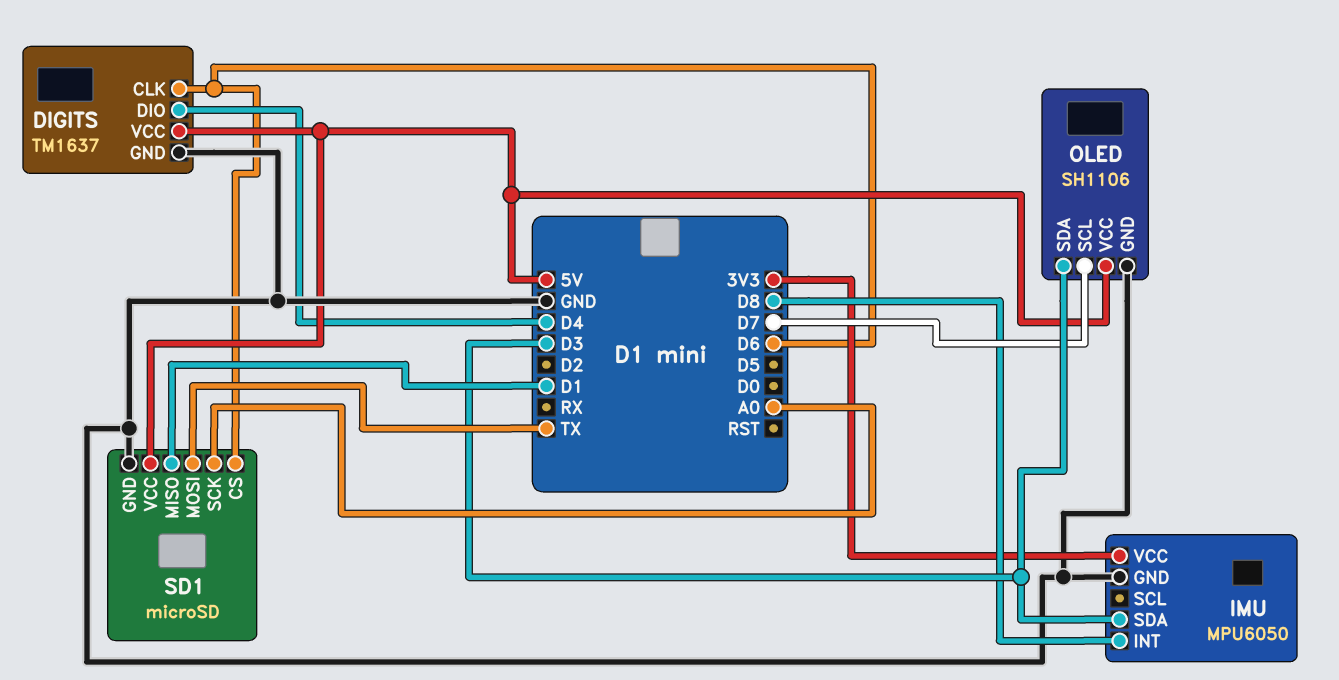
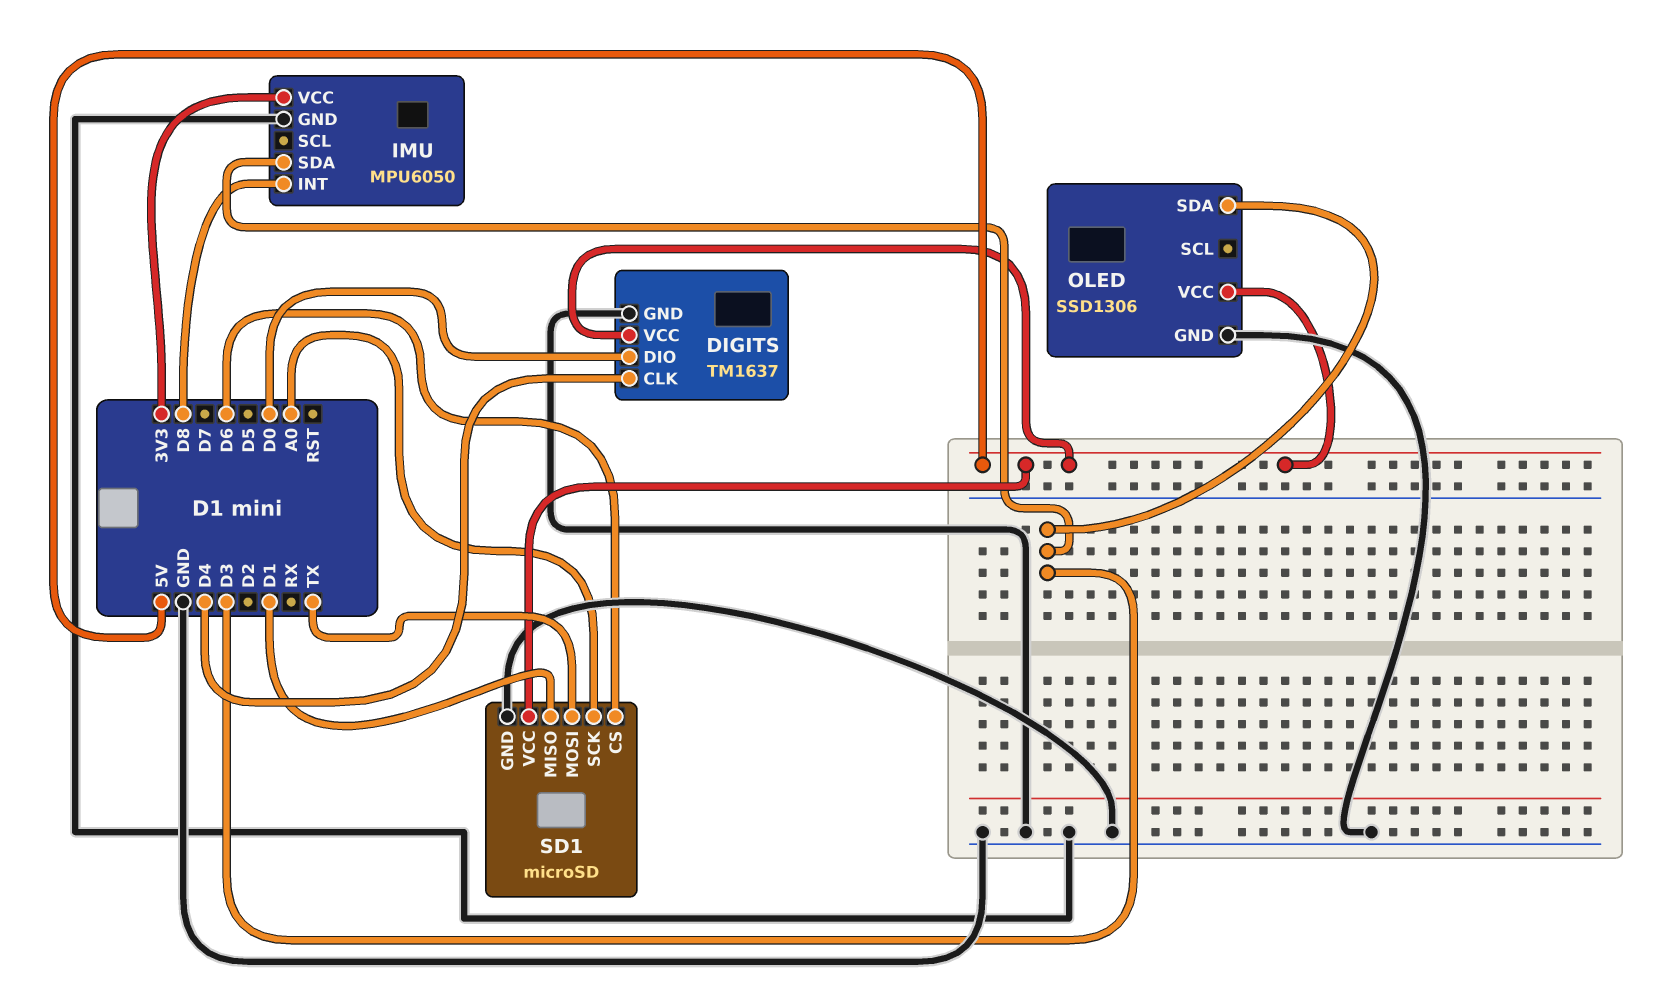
DIGITS pin CLK: D6 -> D4
DIGITS pin DIO: D4 -> D0
OLED: SH1106 -> SSD1306
OLED pin SCL: D7 -> none

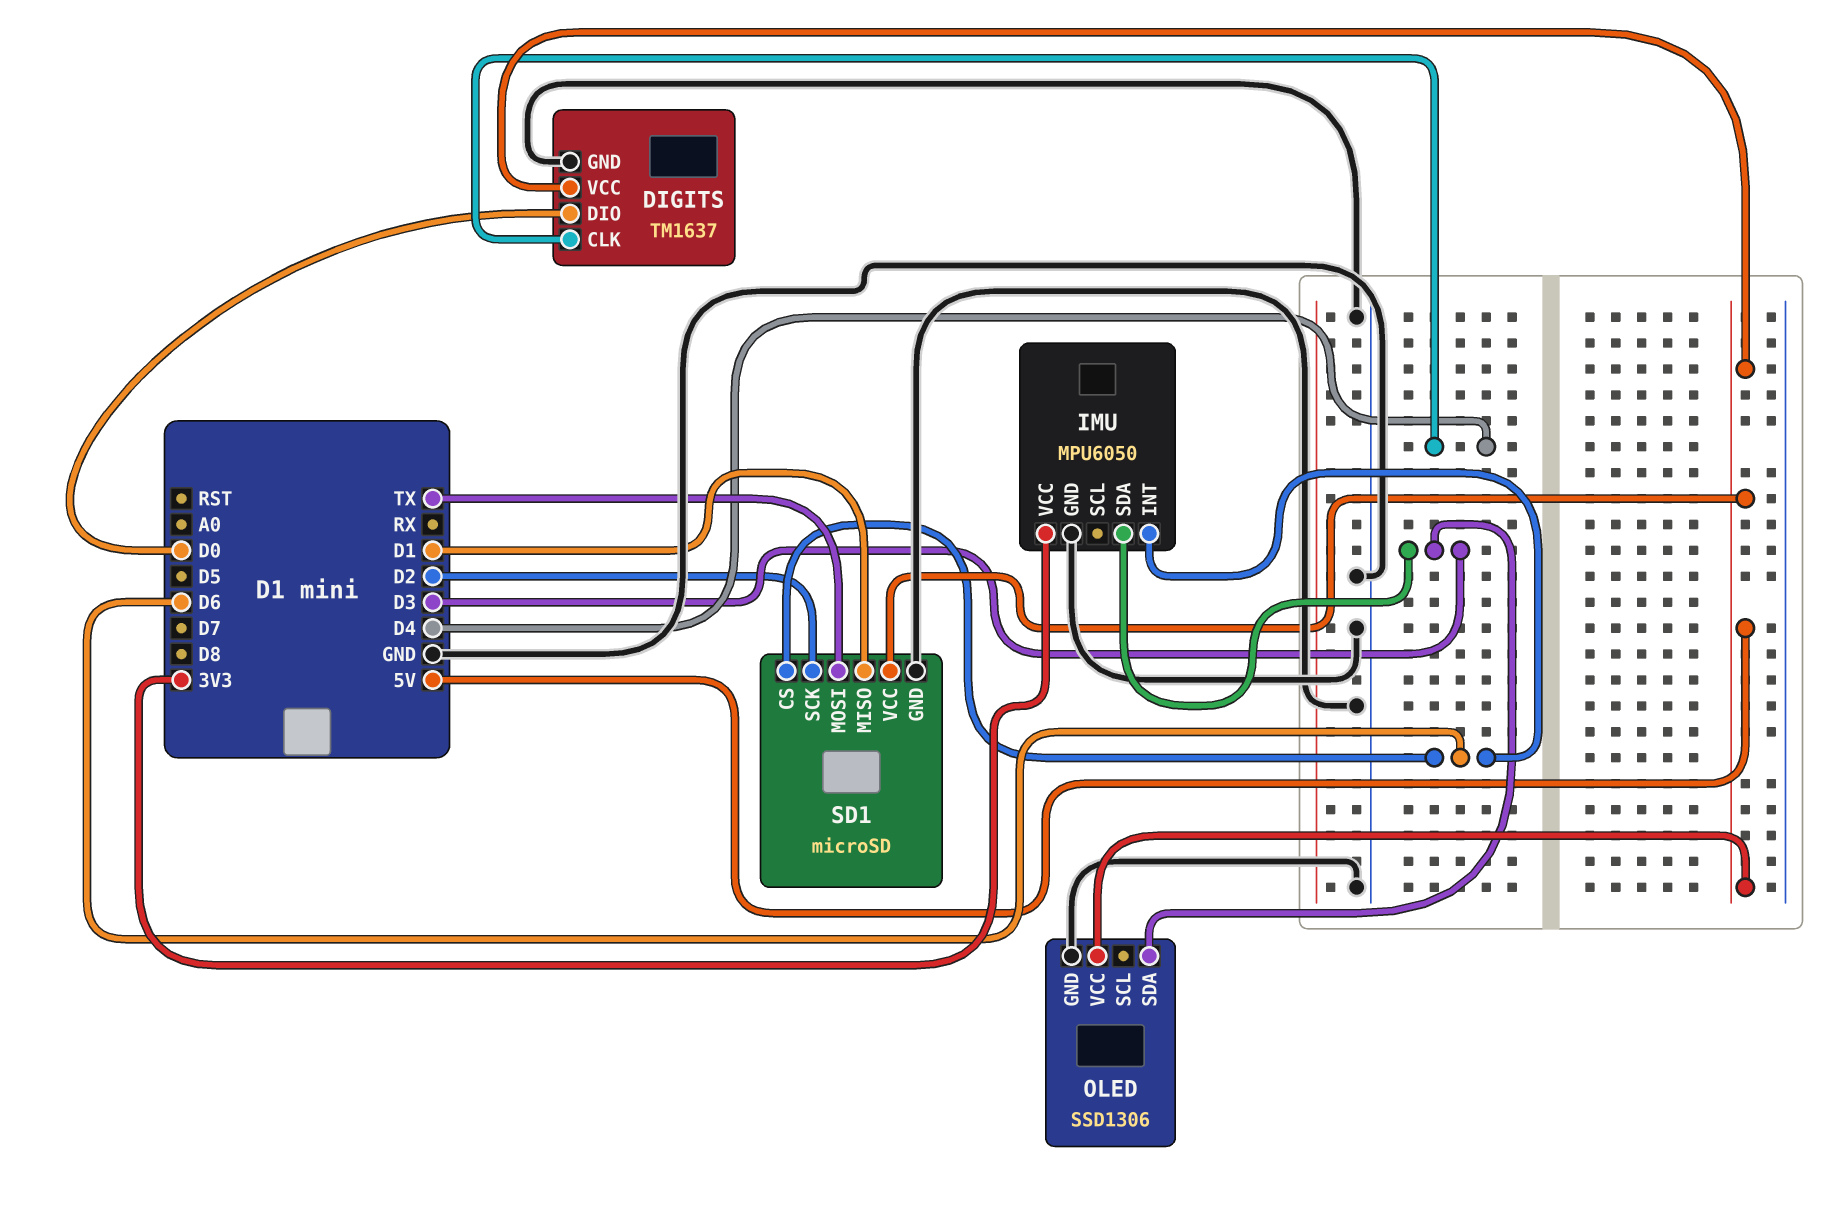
IMU pin INT: D8 -> D6
SD1 pin SCK: A0 -> D2

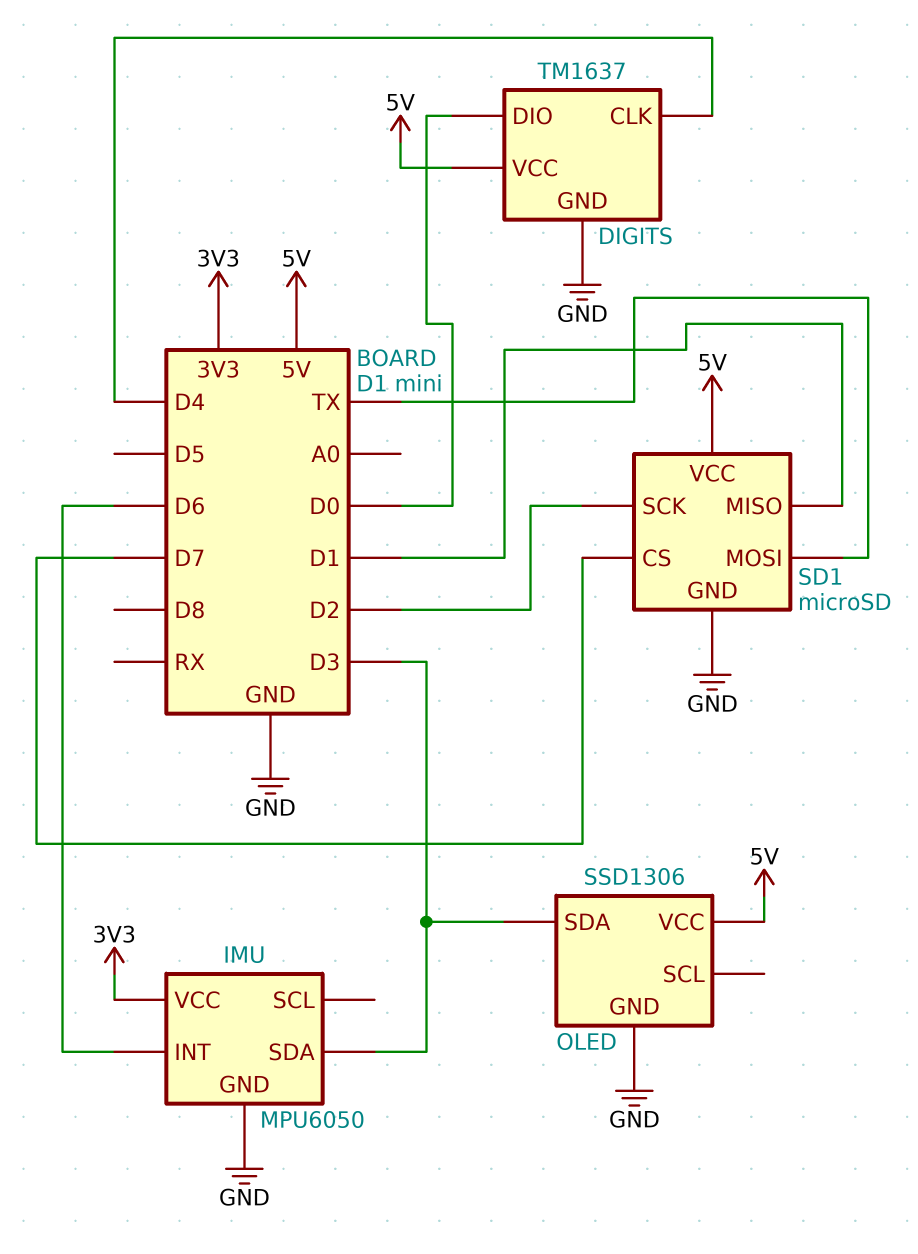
SD1 pin CS: D6 -> D7

